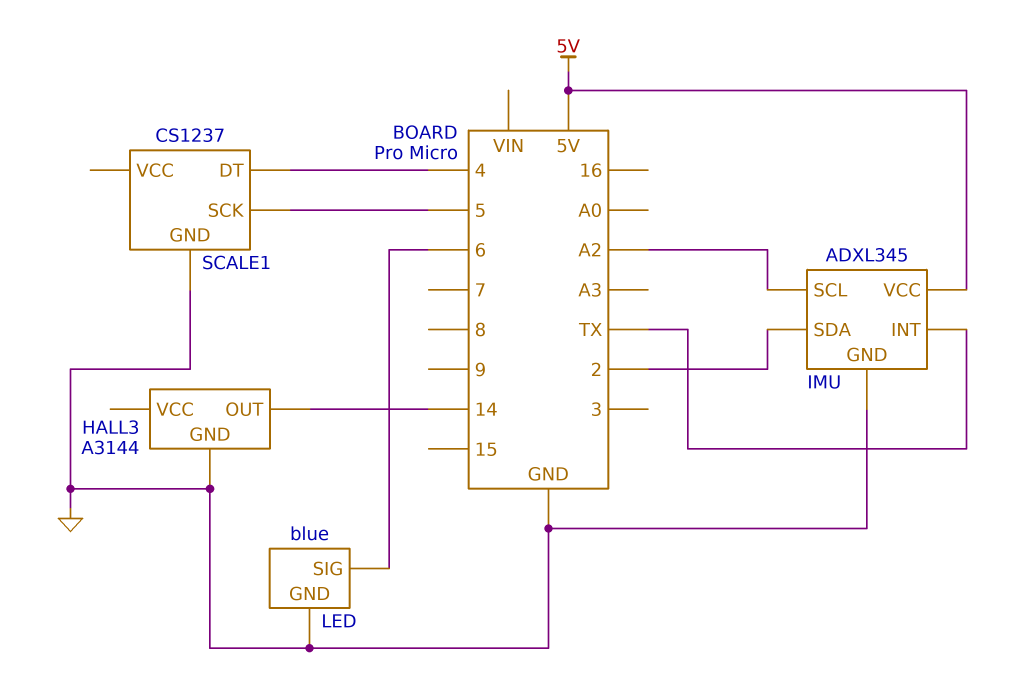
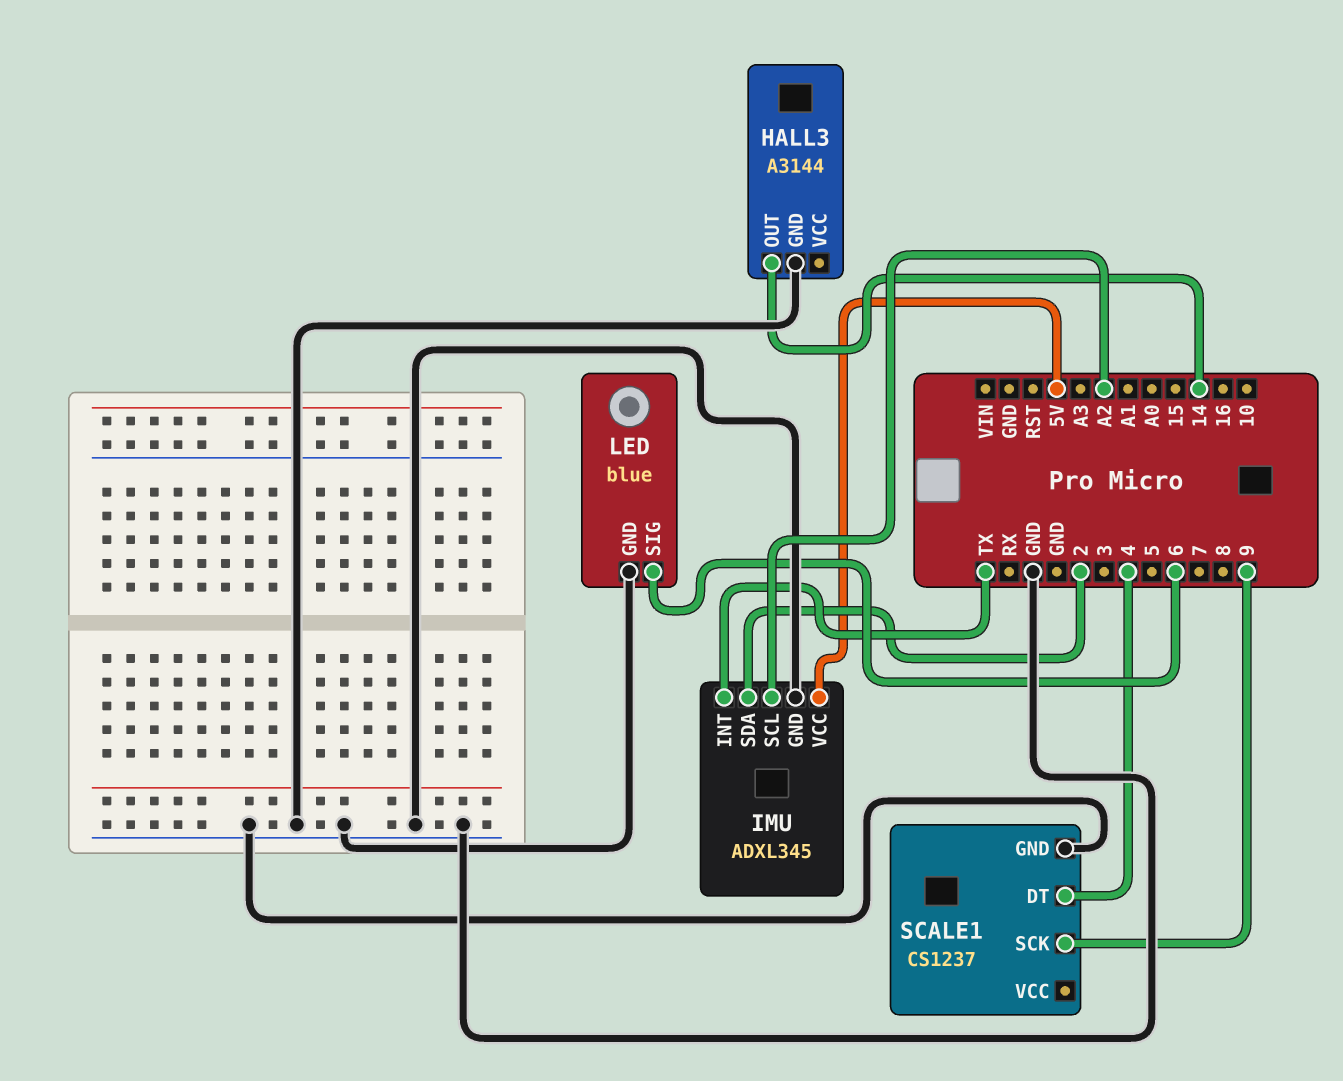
SCALE1 pin SCK: 5 -> 9

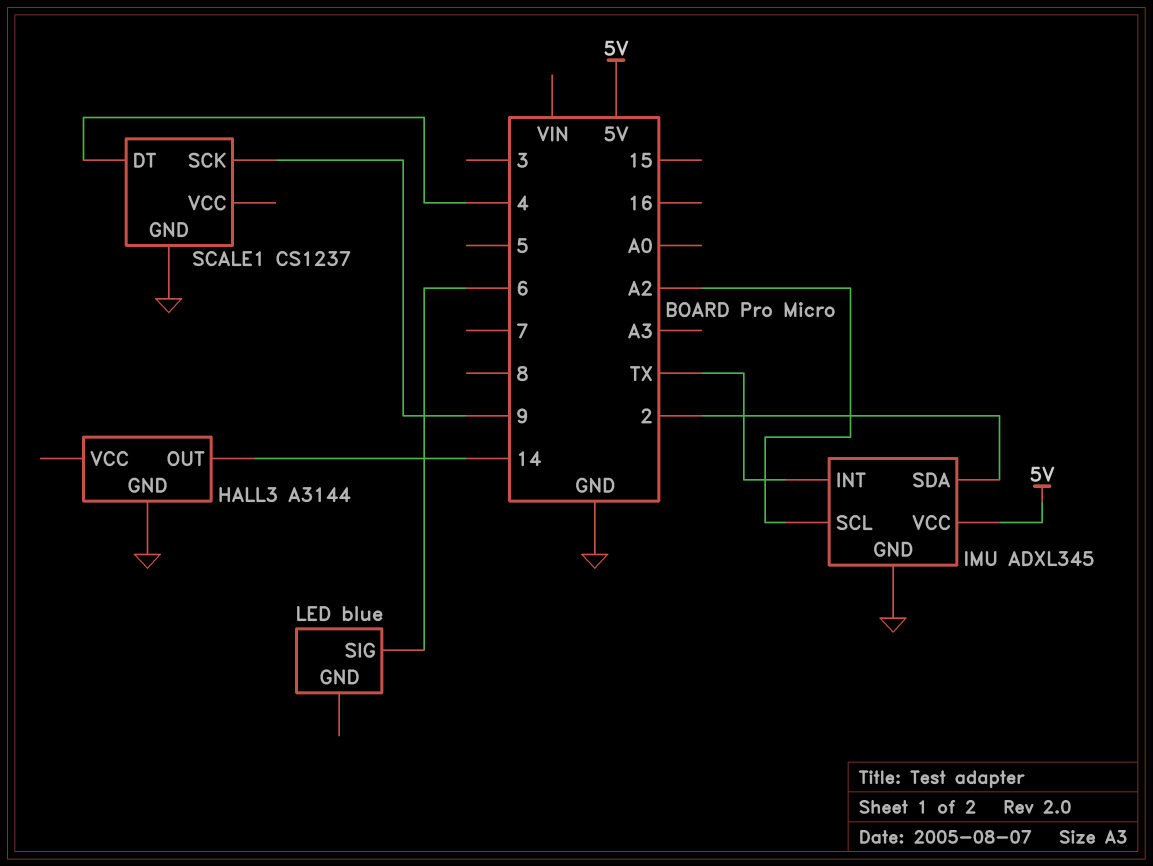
LED pin GND: GND -> none

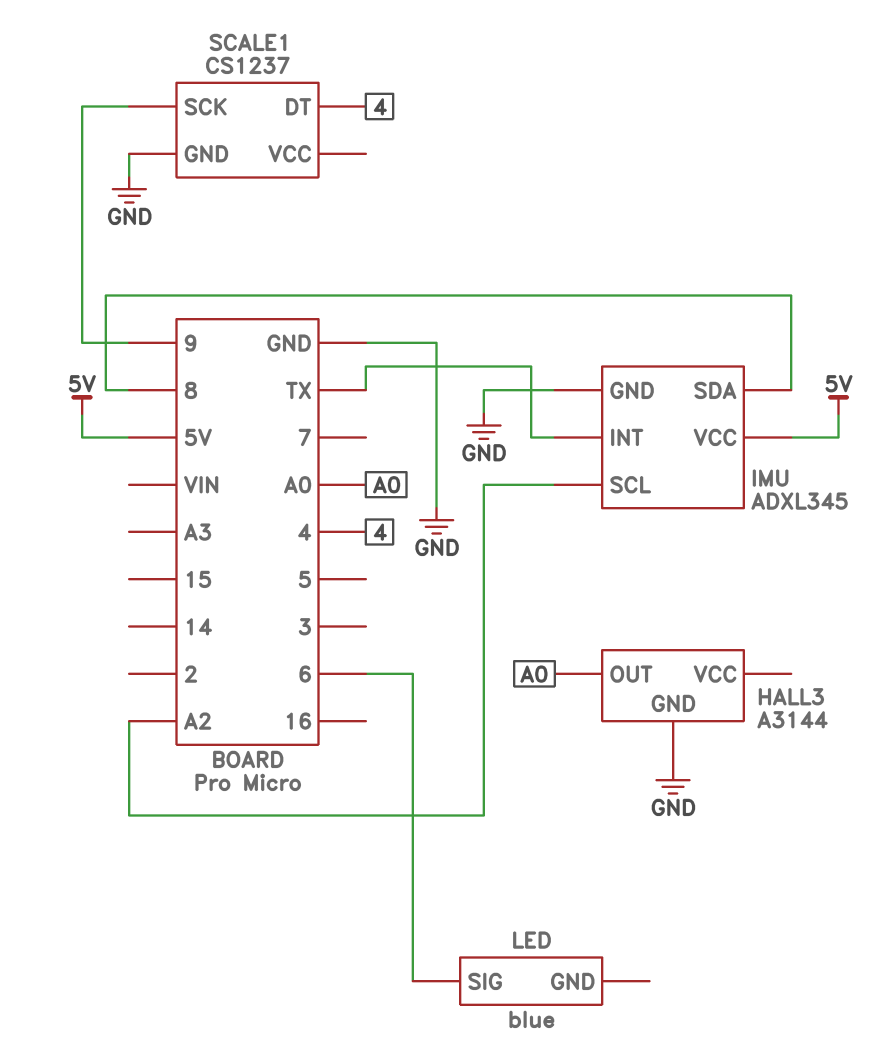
HALL3 pin OUT: 14 -> A0
IMU pin SDA: 2 -> 8

